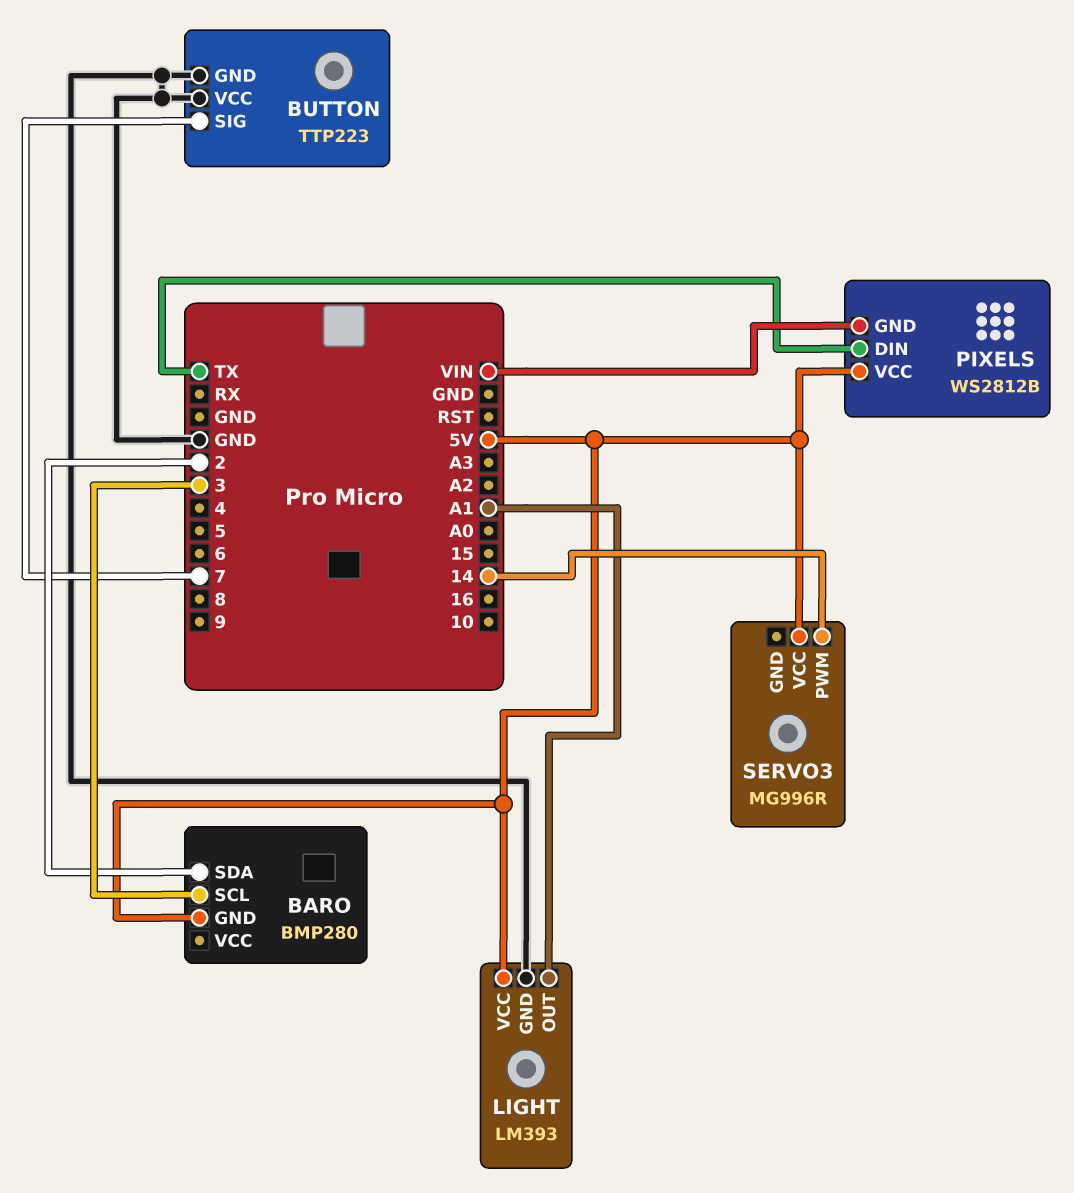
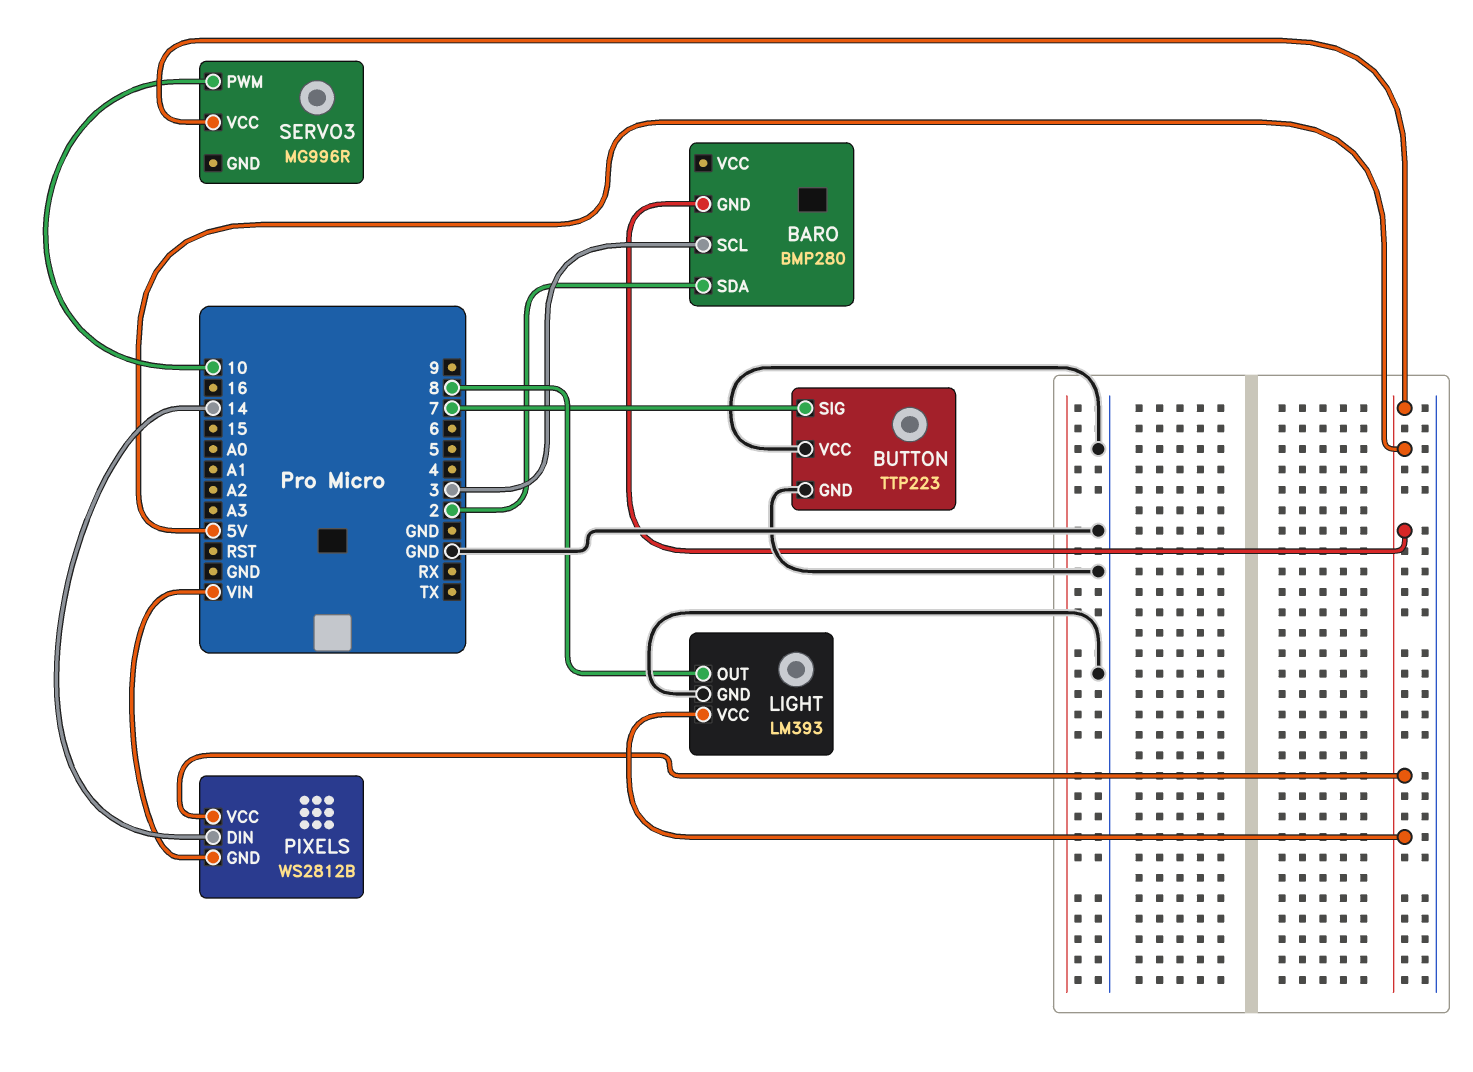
LIGHT pin OUT: A1 -> 8
PIXELS pin DIN: TX -> 14
SERVO3 pin PWM: 14 -> 10

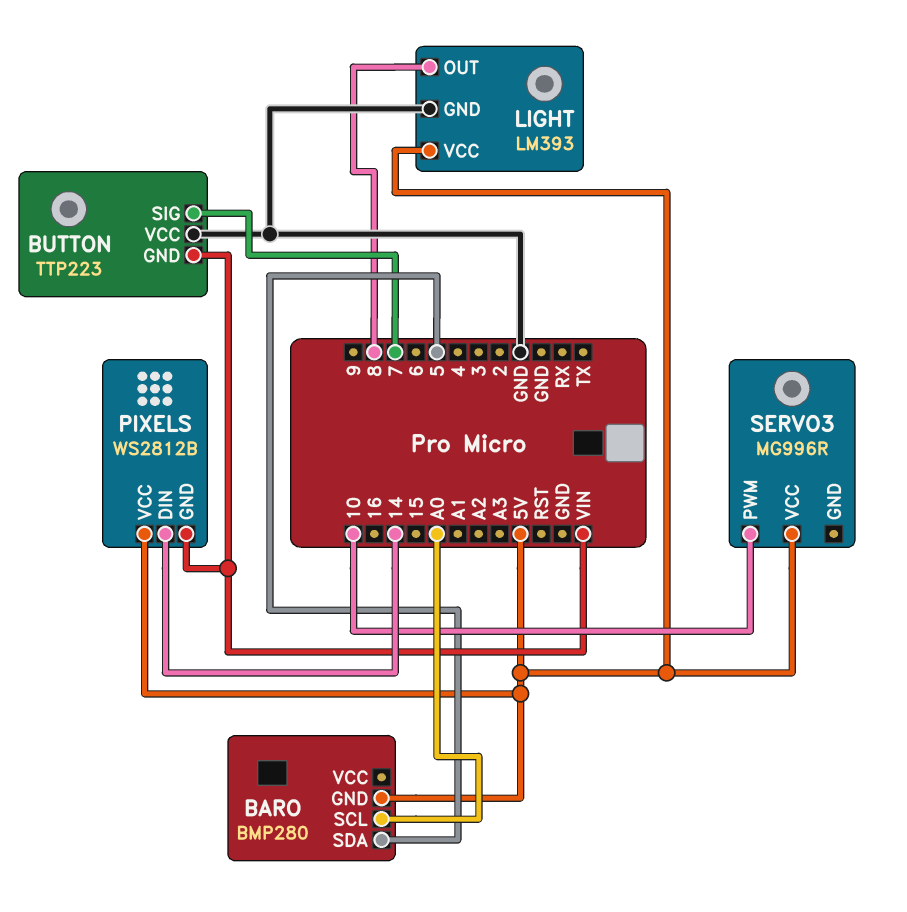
BARO pin SCL: 3 -> A0
BARO pin SDA: 2 -> 5
BUTTON pin GND: GND -> VIN

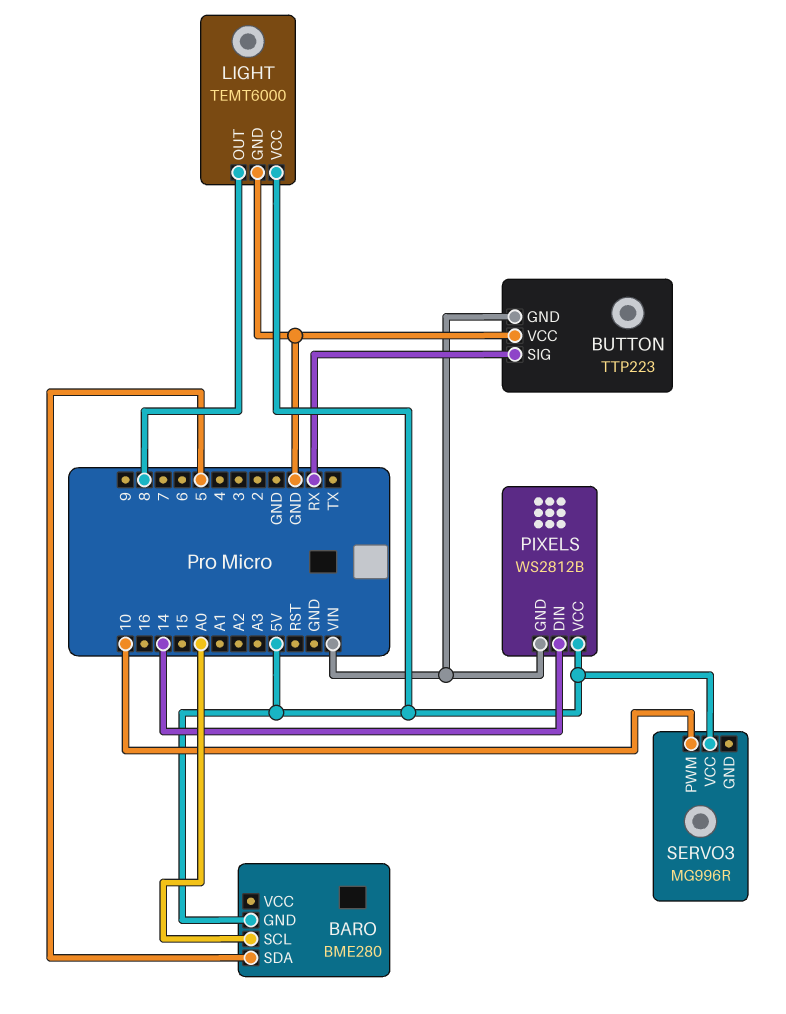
BARO: BMP280 -> BME280
BUTTON pin SIG: 7 -> RX
LIGHT: LM393 -> TEMT6000

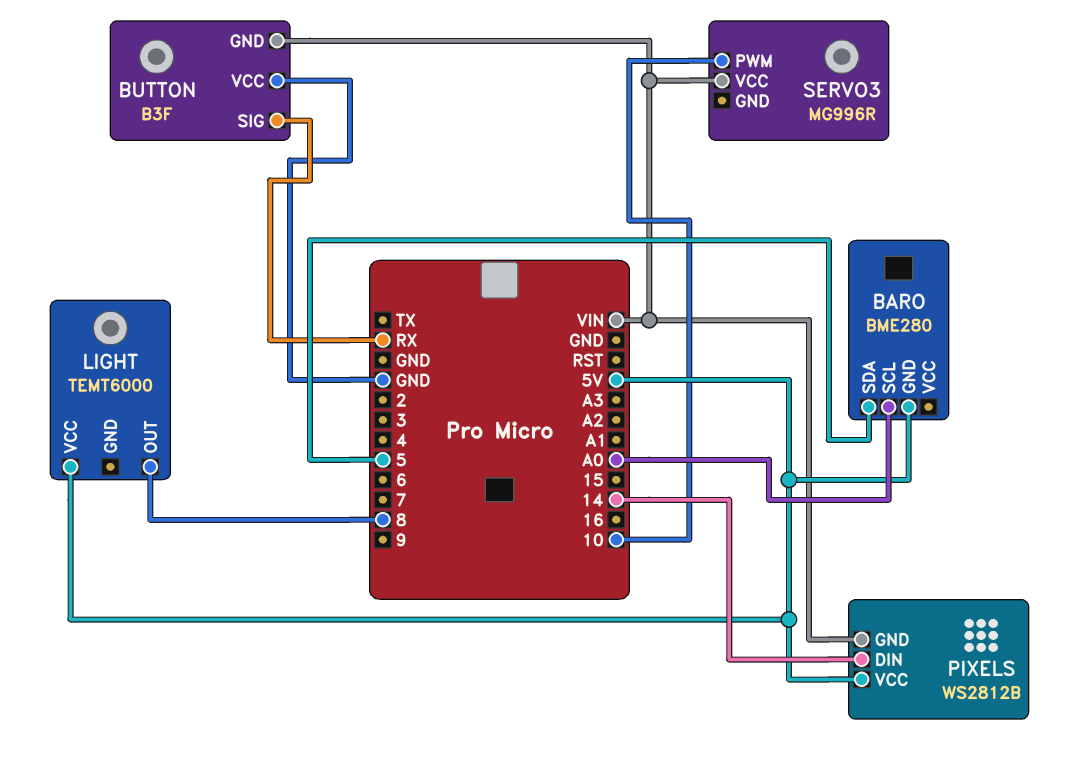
BUTTON: TTP223 -> B3F
LIGHT pin GND: GND -> none
SERVO3 pin VCC: 5V -> VIN

